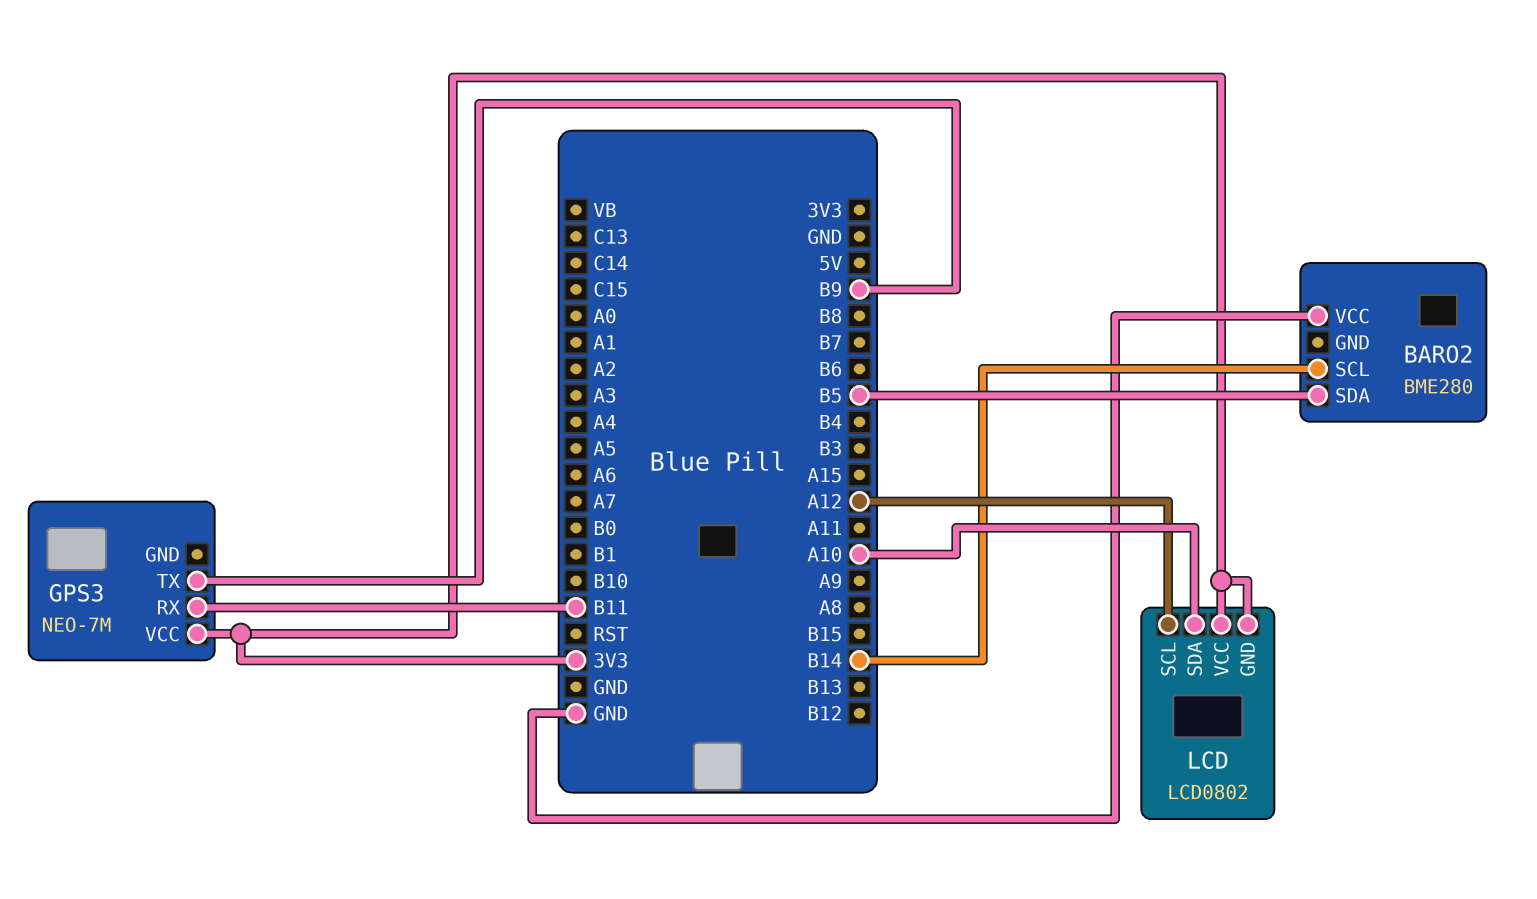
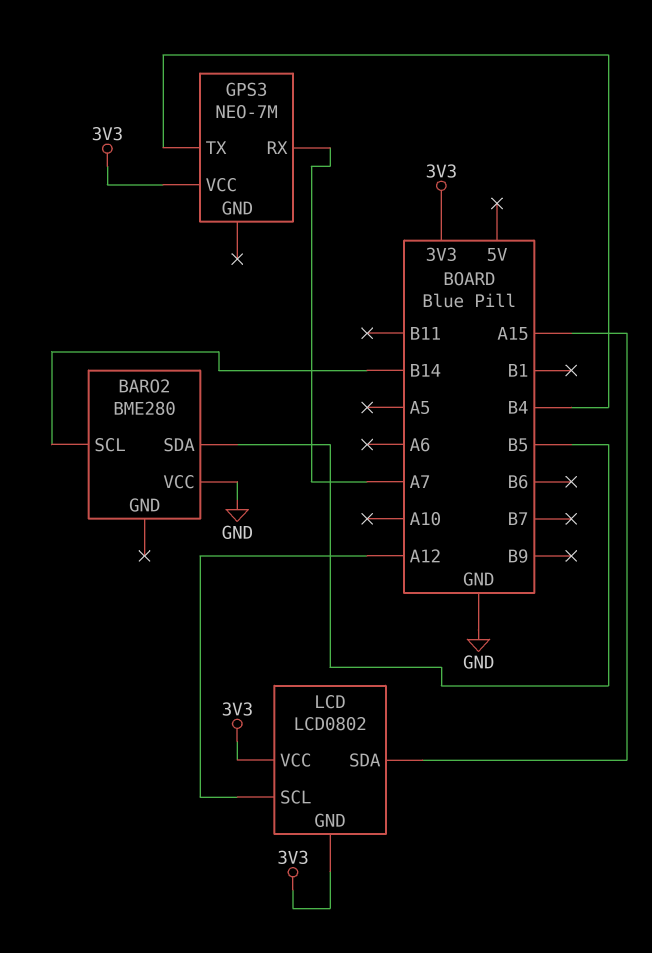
GPS3 pin RX: B11 -> A7
GPS3 pin TX: B9 -> B4
LCD pin SDA: A10 -> A15

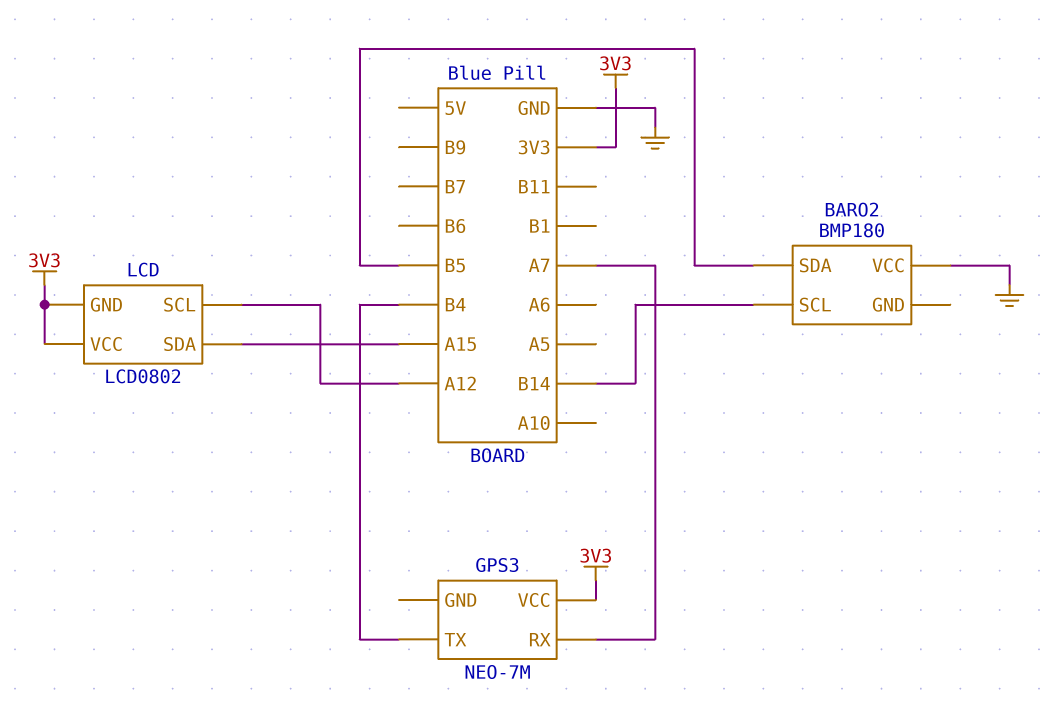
BARO2: BME280 -> BMP180

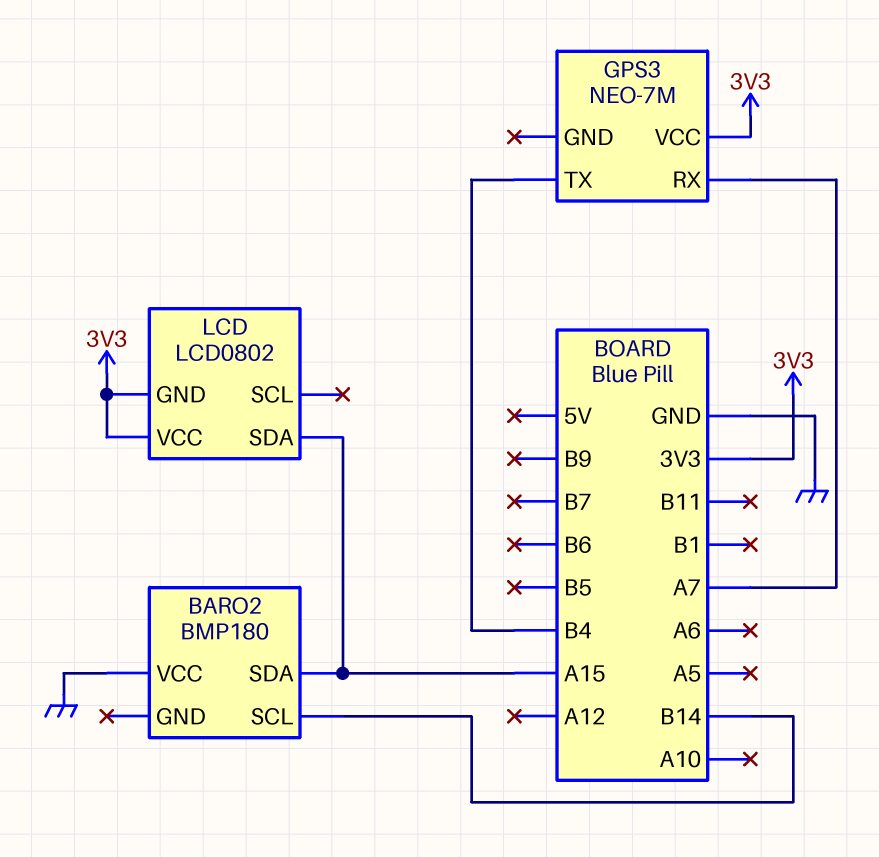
BARO2 pin SDA: B5 -> A15
LCD pin SCL: A12 -> none

